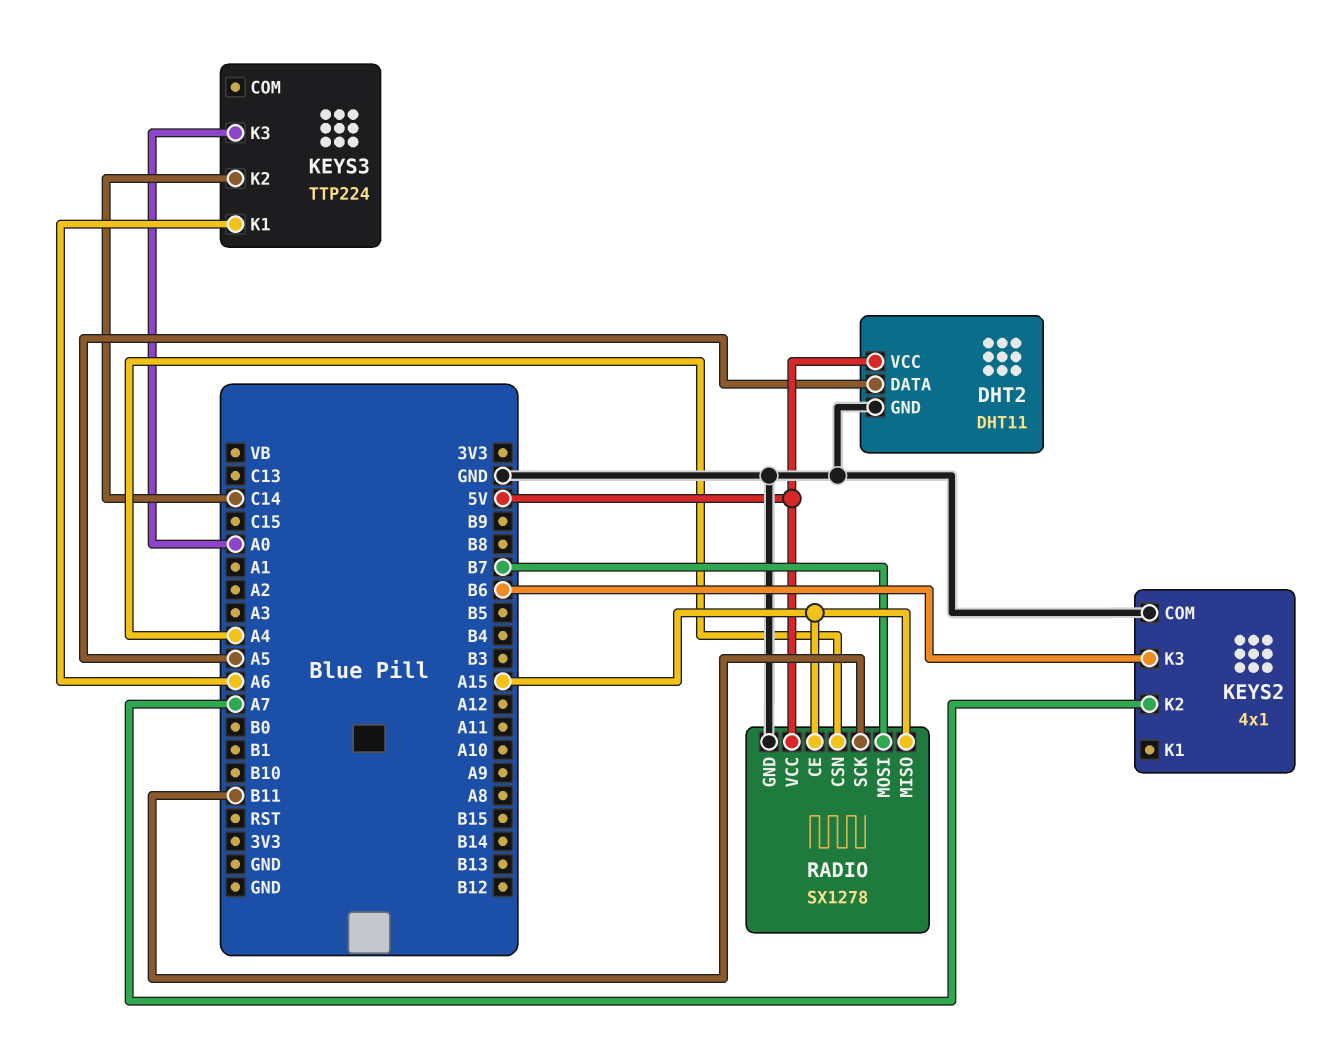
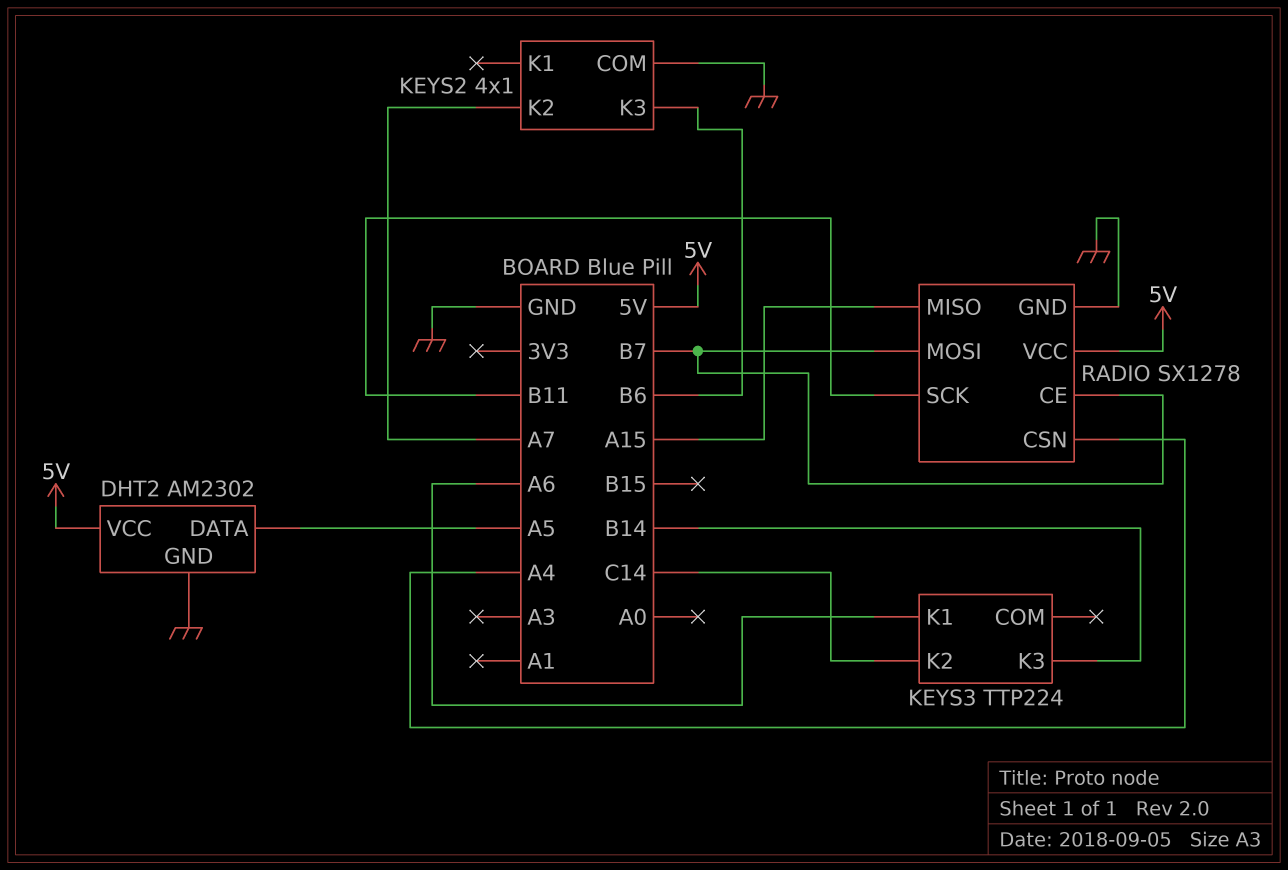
DHT2: DHT11 -> AM2302
KEYS3 pin K3: A0 -> B14
RADIO pin CE: A15 -> B7

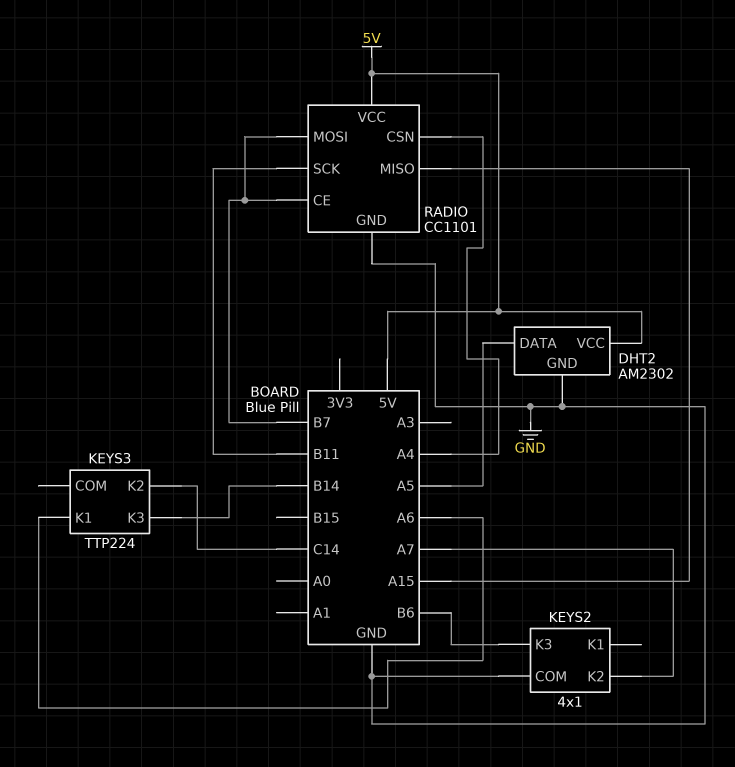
RADIO: SX1278 -> CC1101

